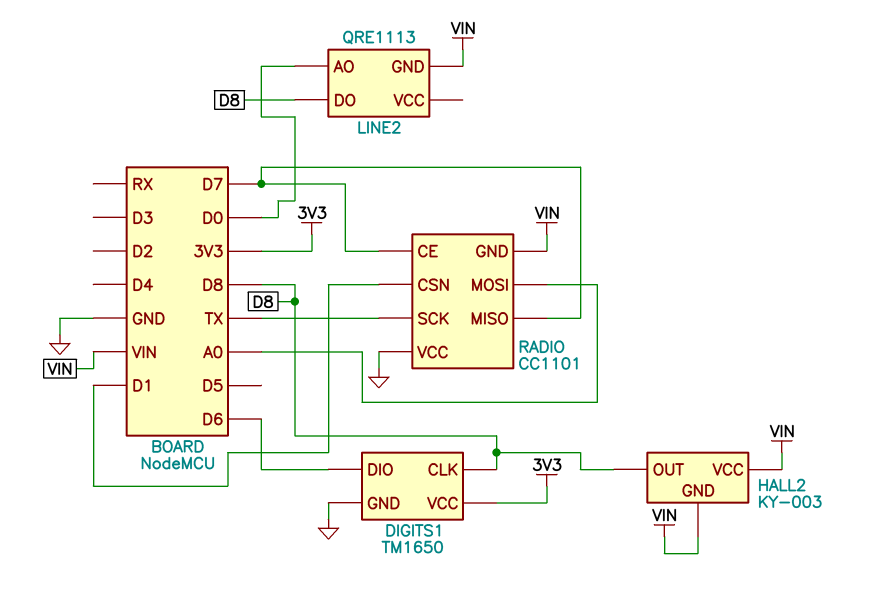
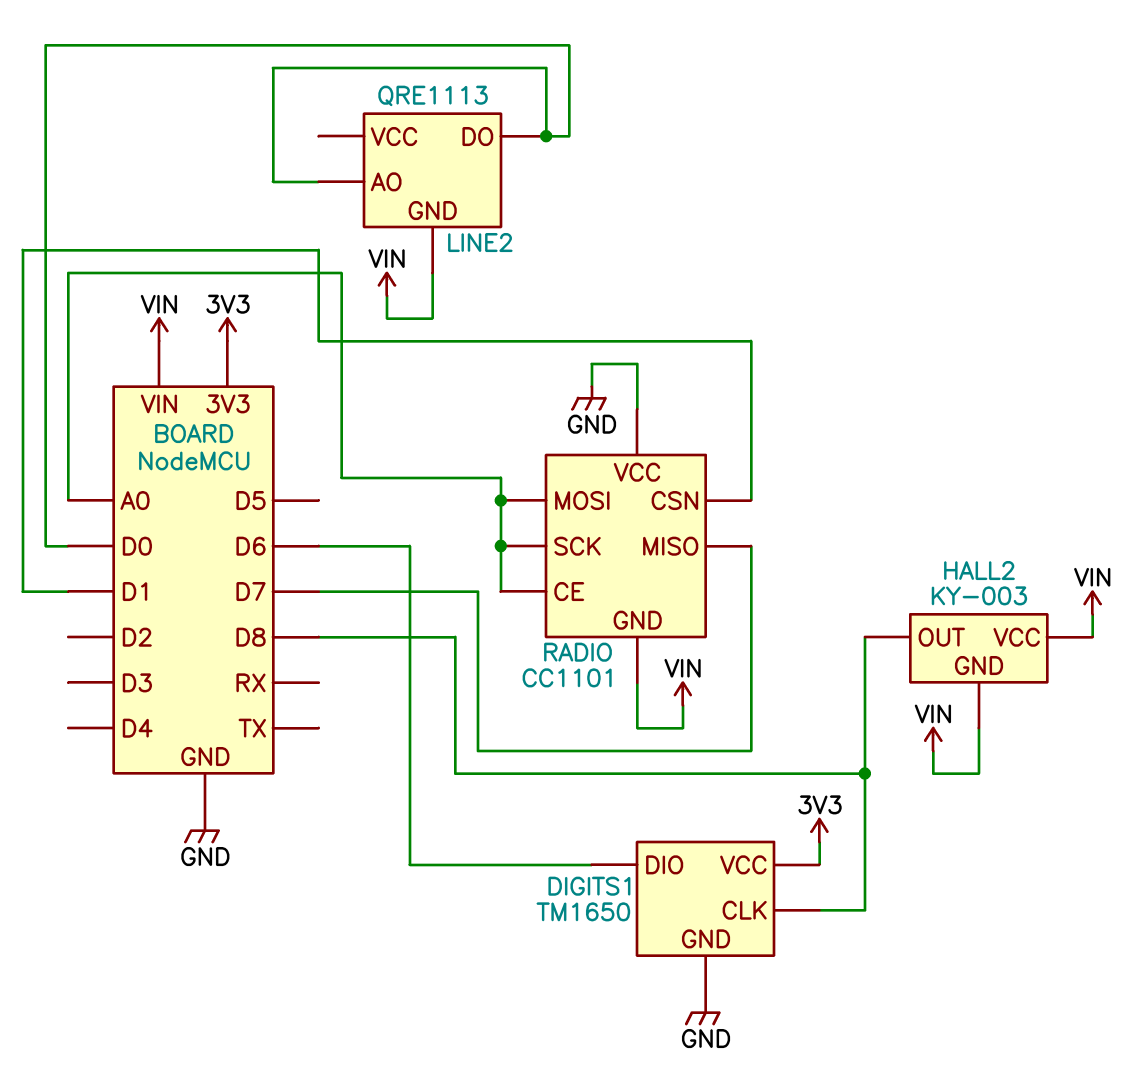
LINE2 pin DO: D8 -> D0
RADIO pin CE: D7 -> A0
RADIO pin SCK: TX -> A0

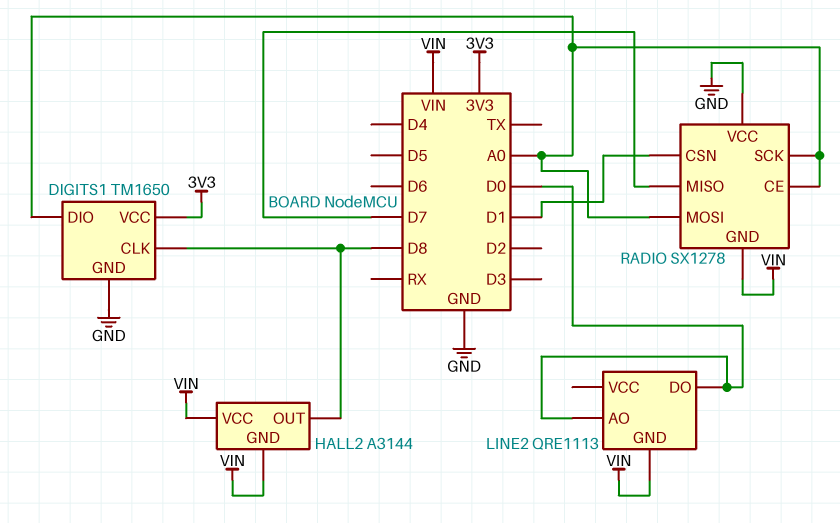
DIGITS1 pin DIO: D6 -> A0
HALL2: KY-003 -> A3144
RADIO: CC1101 -> SX1278

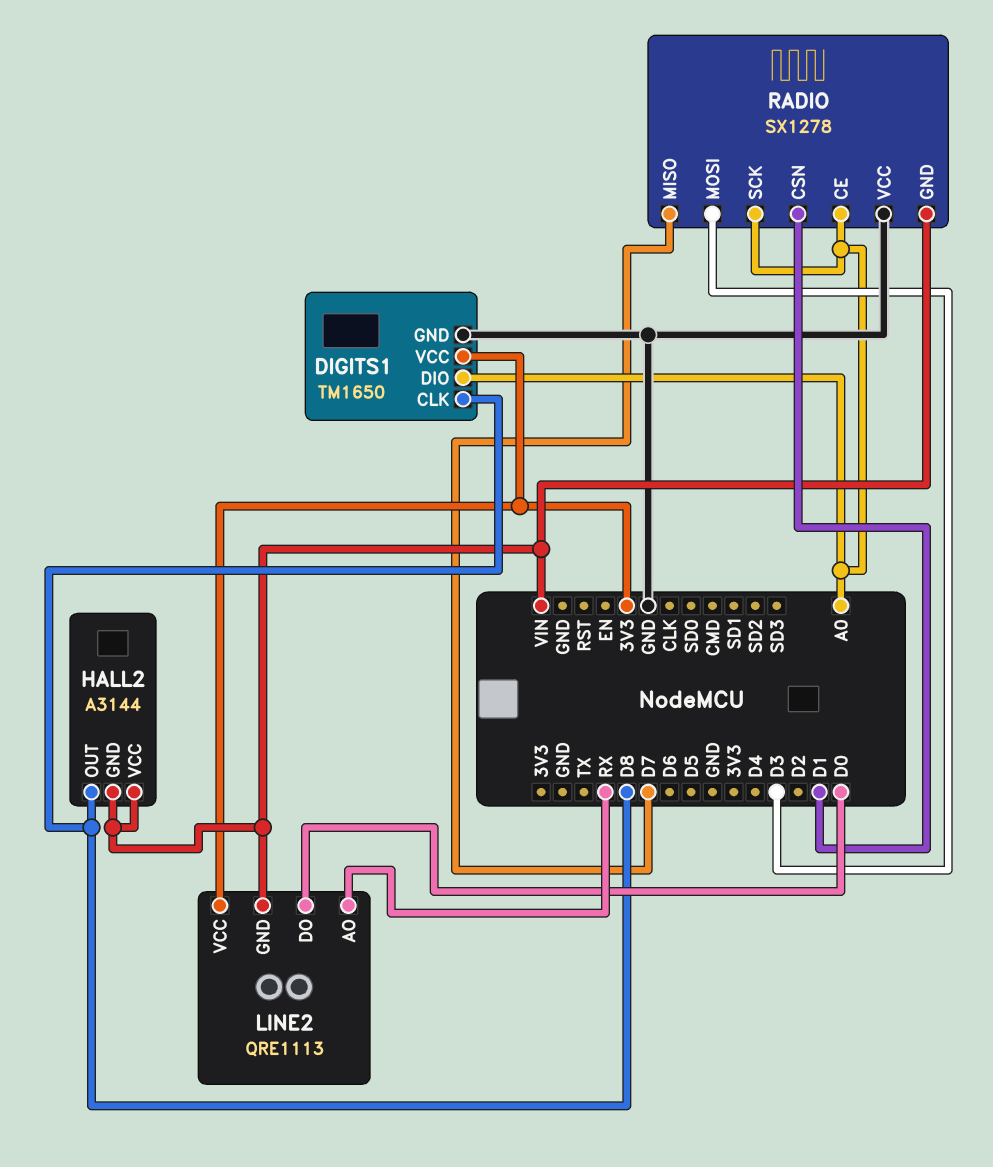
LINE2 pin AO: D0 -> RX
LINE2 pin VCC: none -> 3V3
RADIO pin MOSI: A0 -> D3

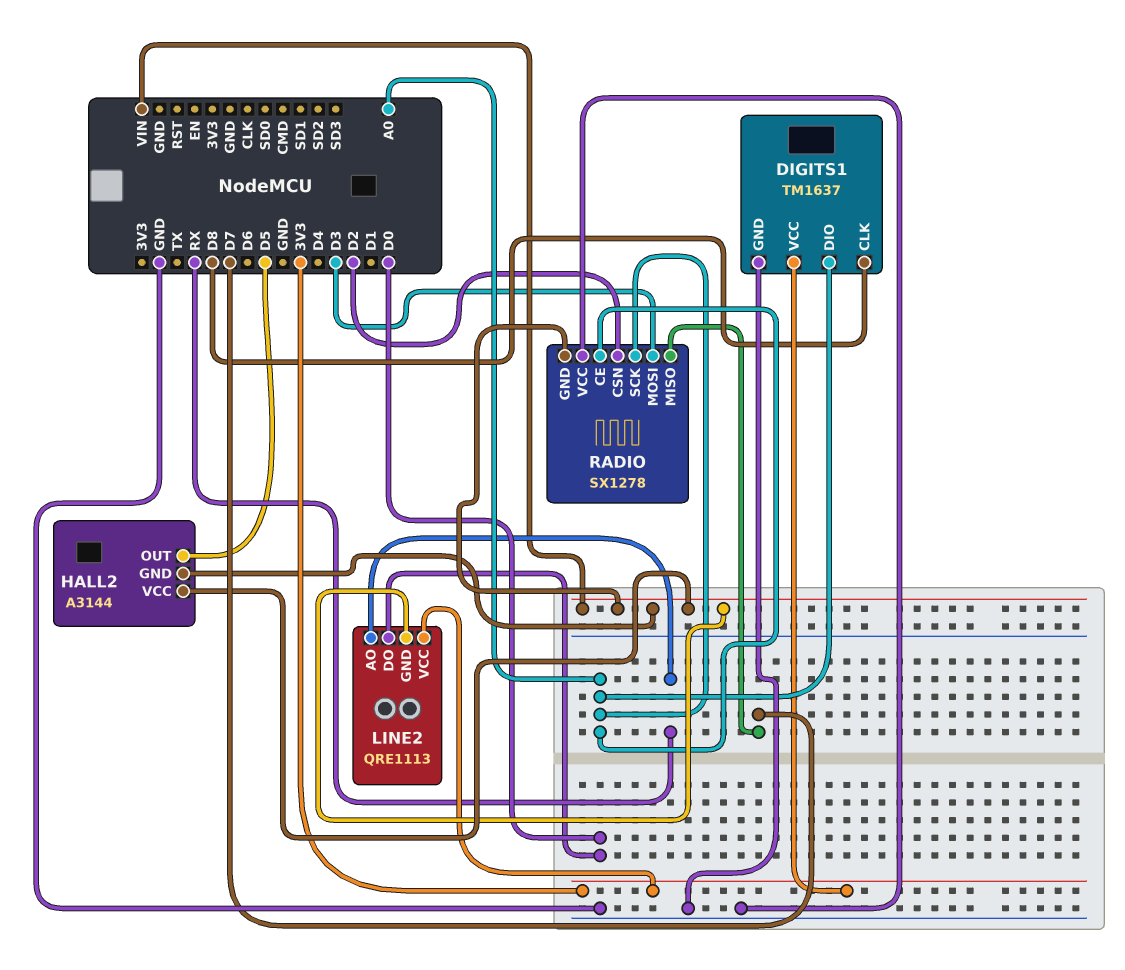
DIGITS1: TM1650 -> TM1637
HALL2 pin OUT: D8 -> D5
RADIO pin CSN: D1 -> D2

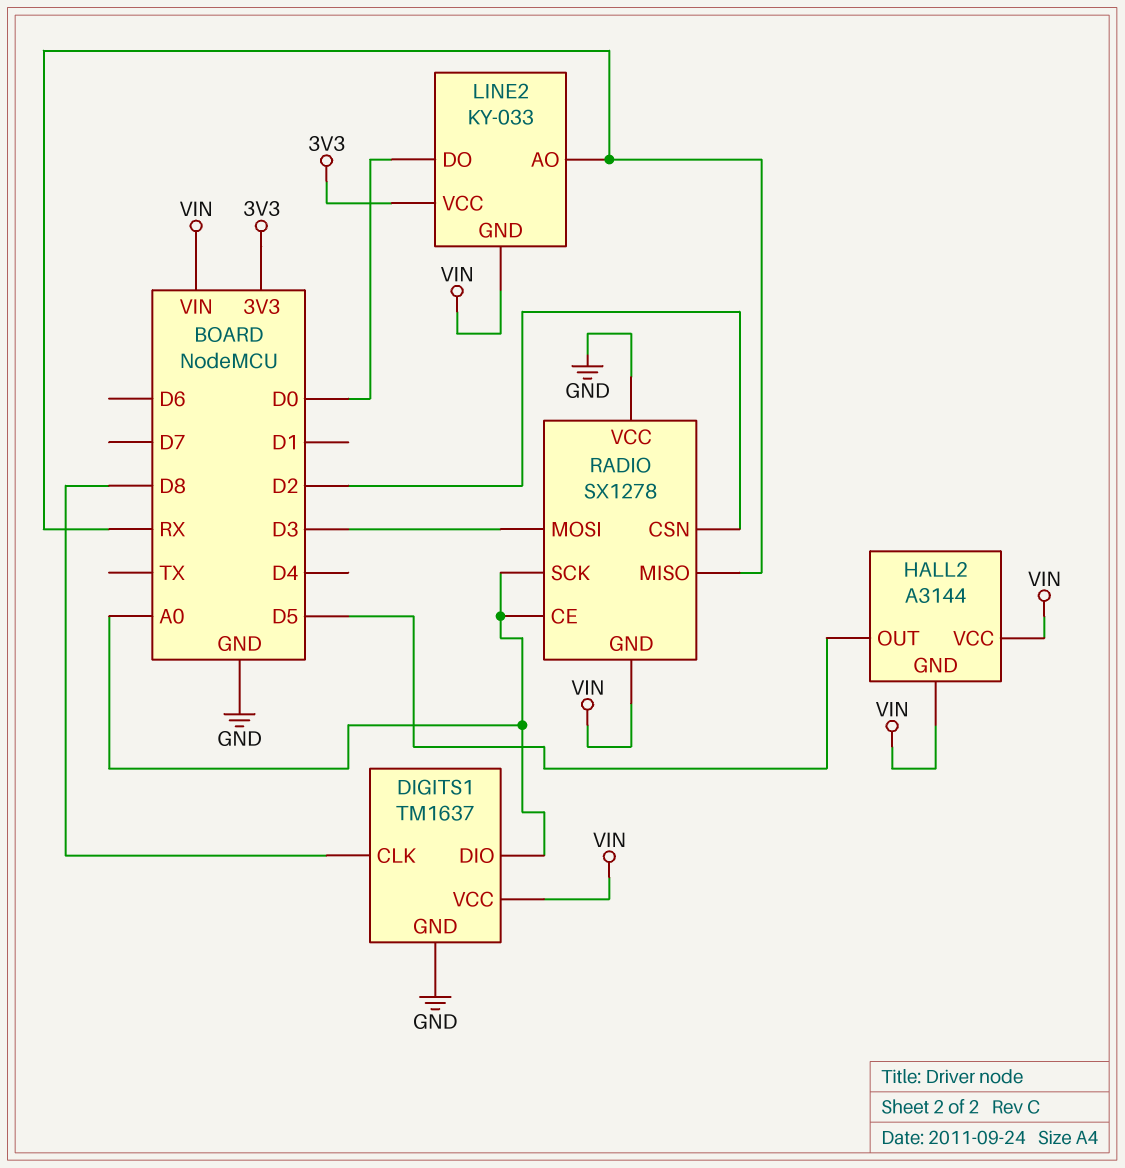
DIGITS1 pin VCC: 3V3 -> VIN
LINE2: QRE1113 -> KY-033
RADIO pin MISO: D7 -> RX

